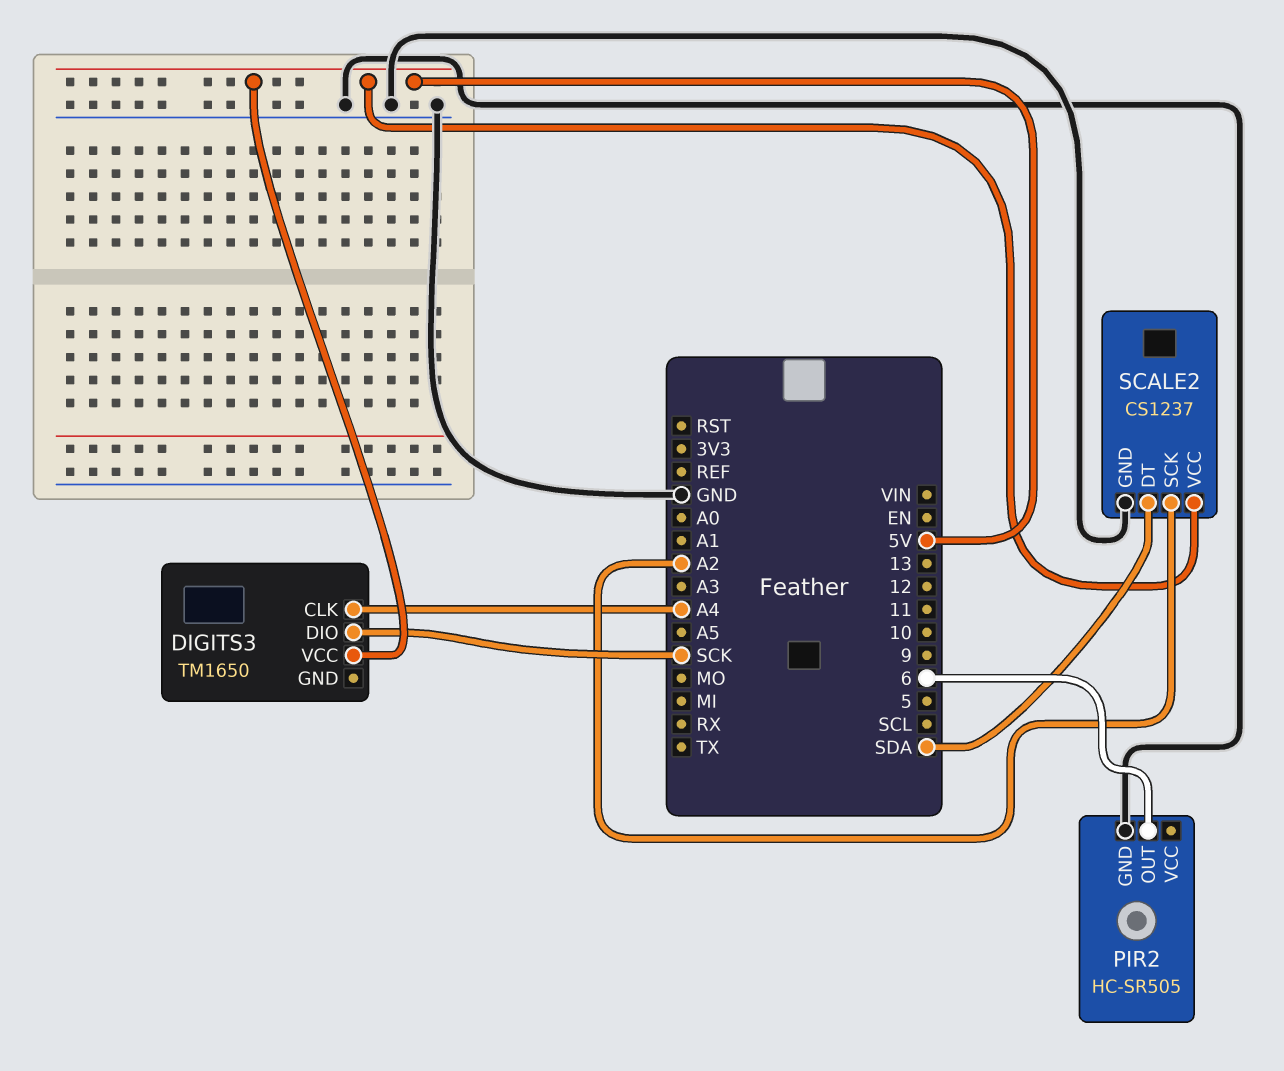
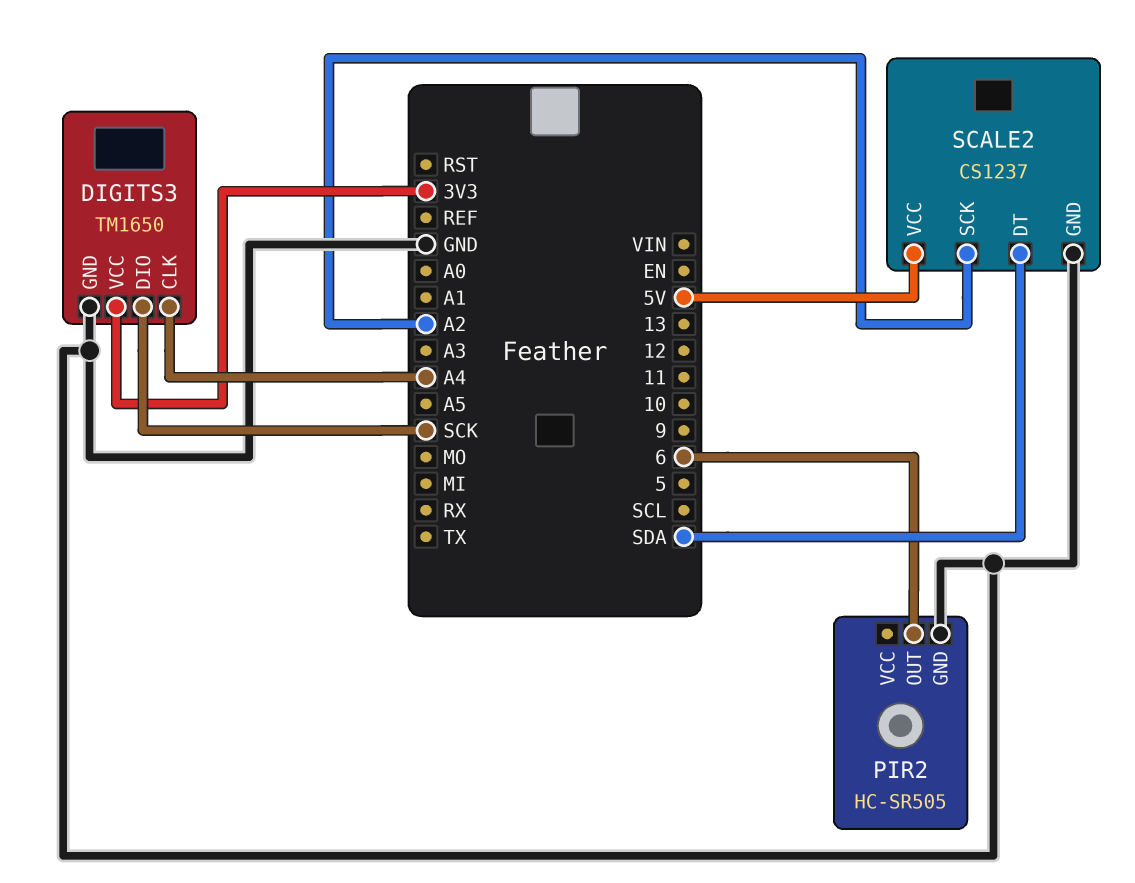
DIGITS3 pin GND: none -> GND
DIGITS3 pin VCC: 5V -> 3V3

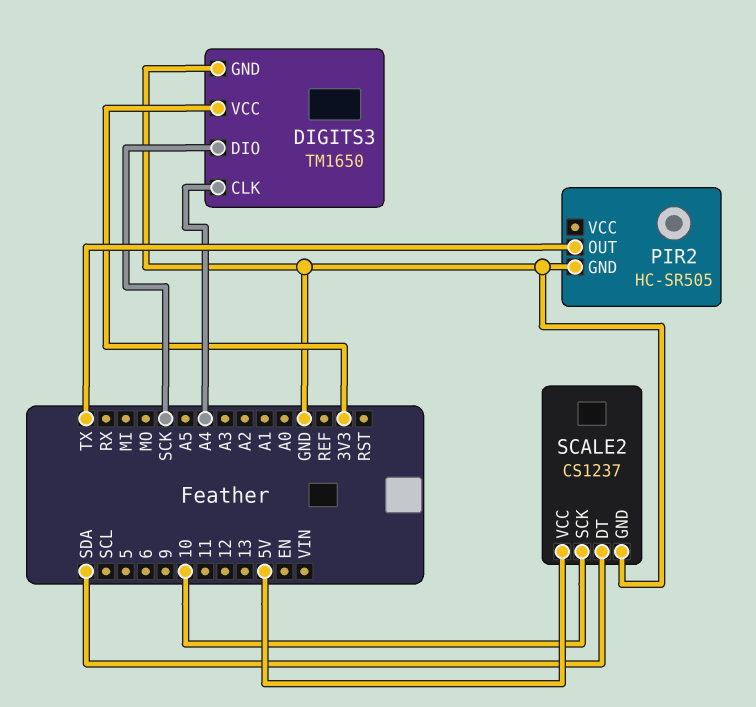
PIR2 pin OUT: 6 -> TX
SCALE2 pin SCK: A2 -> 10

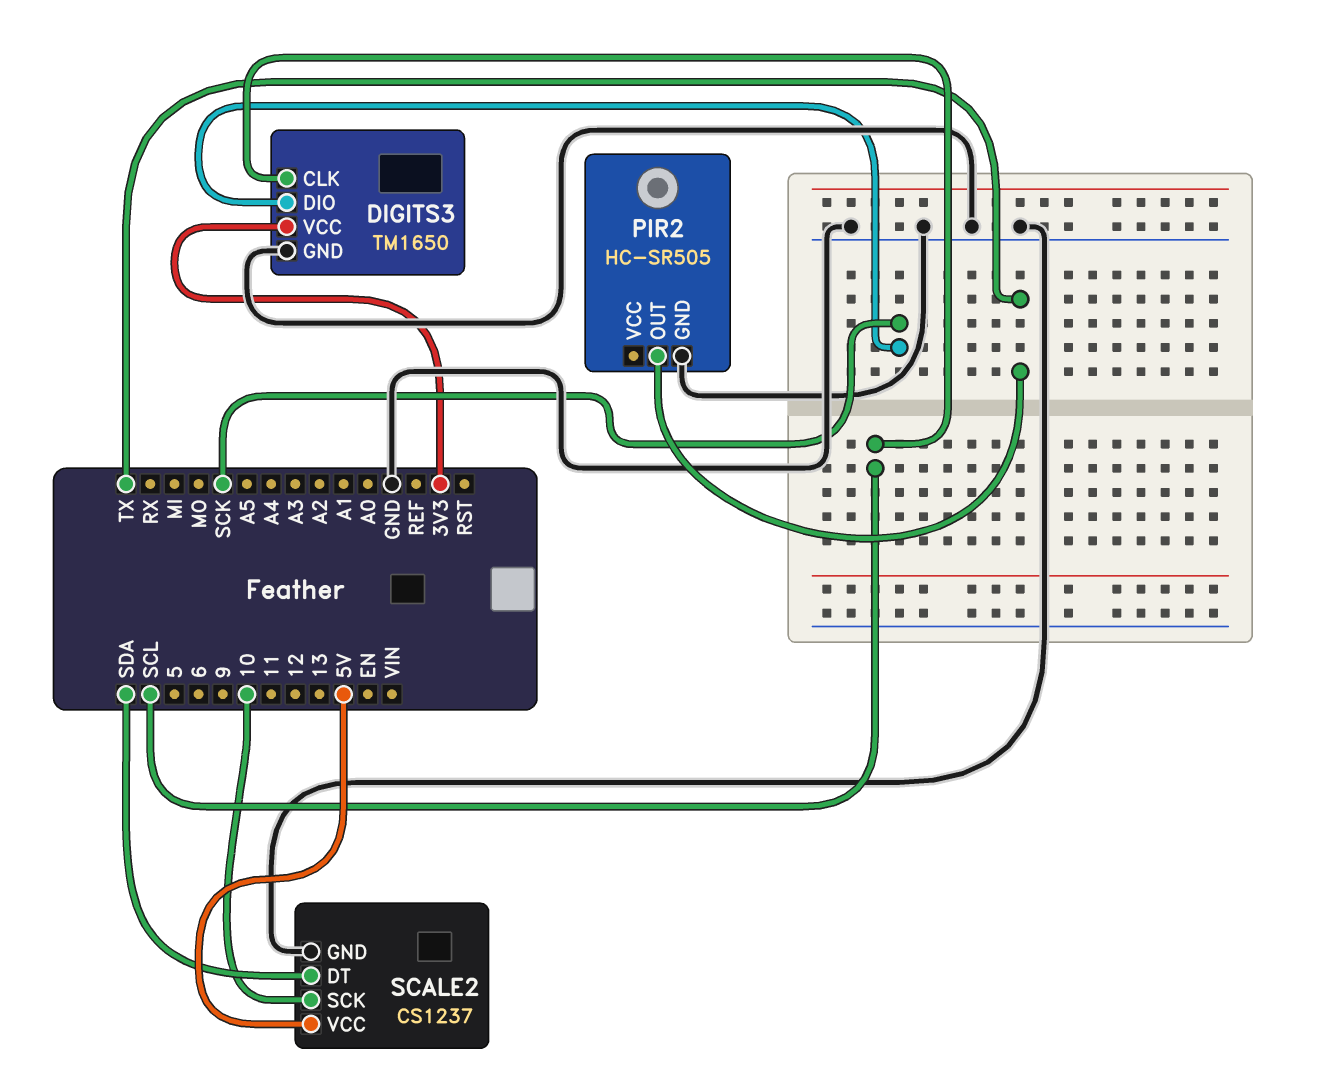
DIGITS3 pin CLK: A4 -> SCL

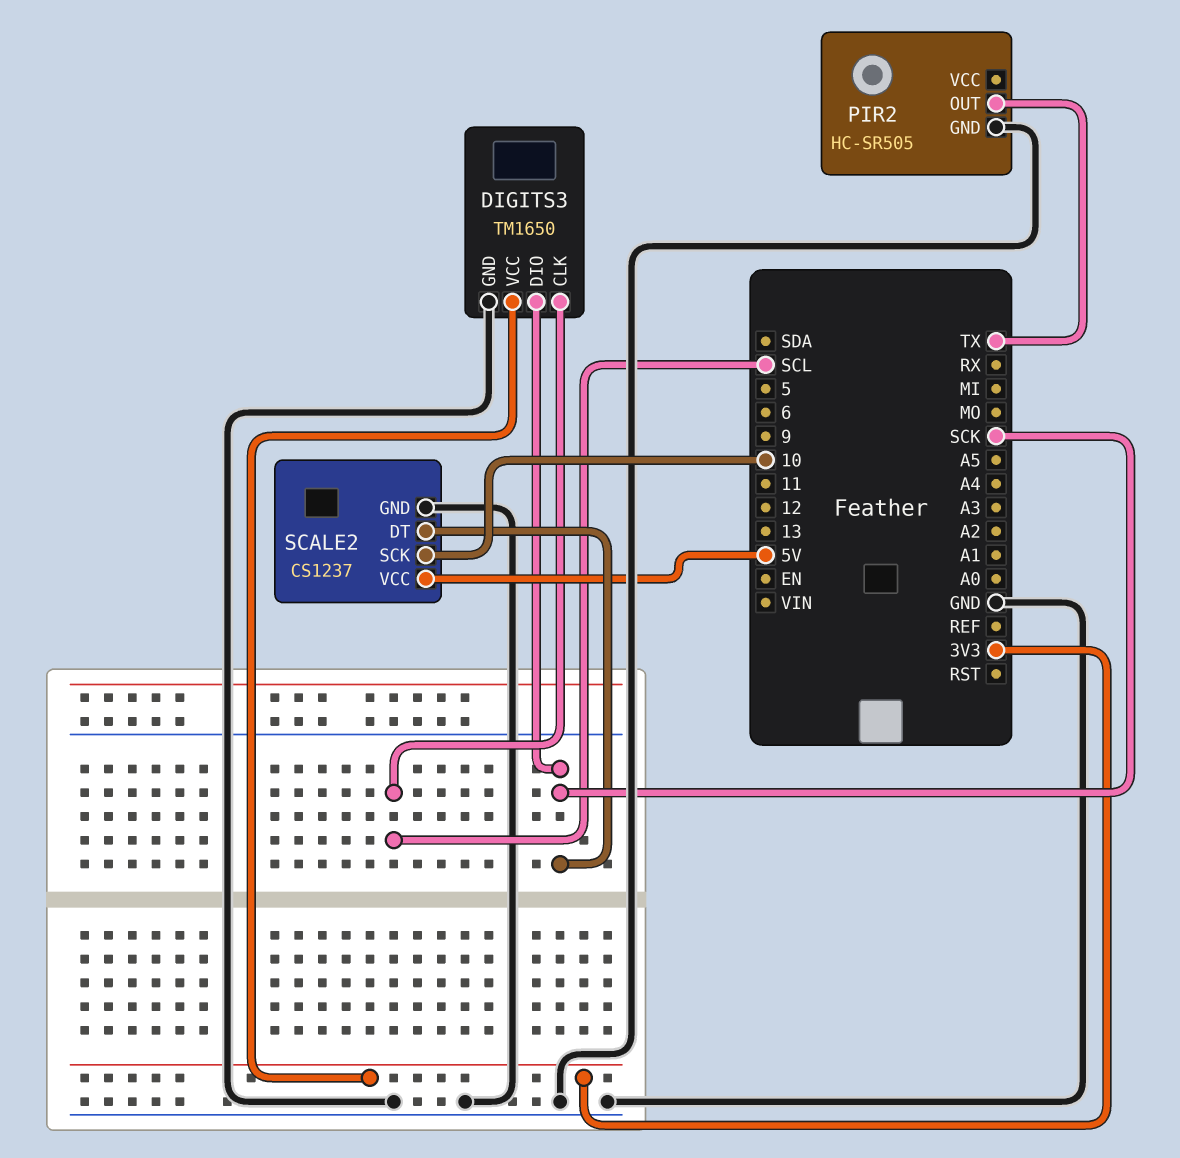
SCALE2 pin DT: SDA -> SCK

